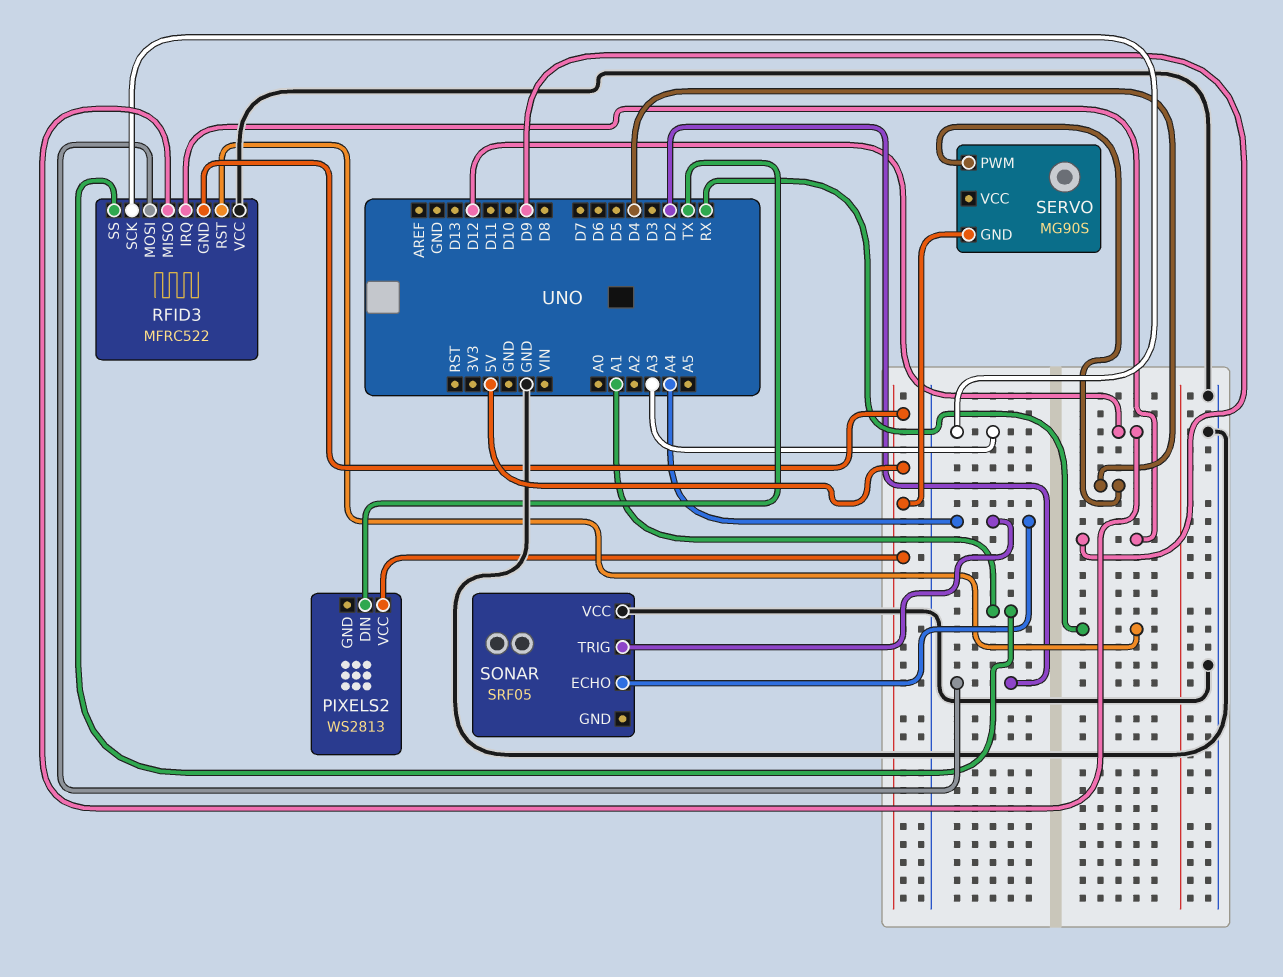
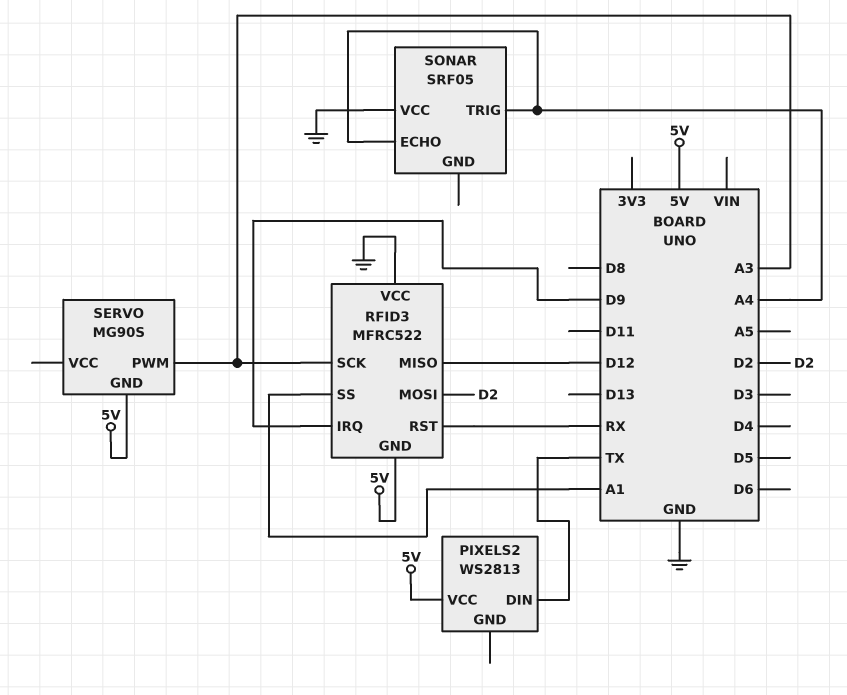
SERVO pin PWM: D4 -> A3

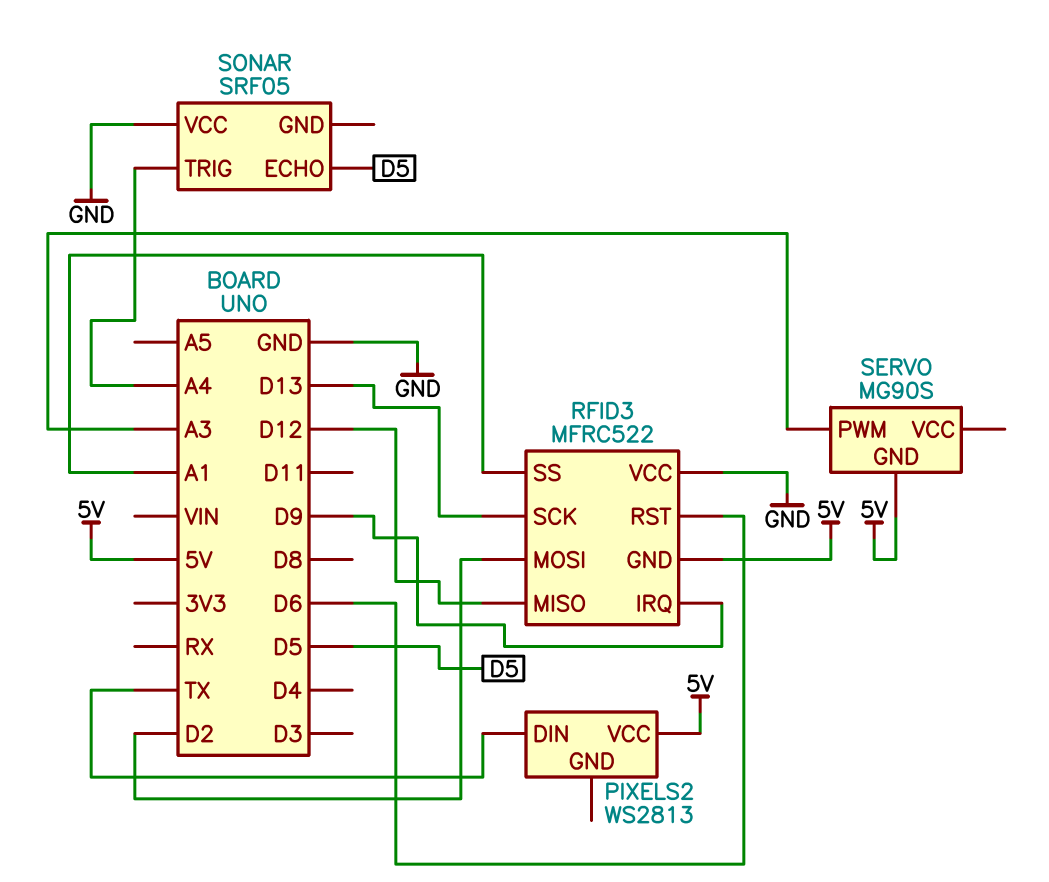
RFID3 pin RST: RX -> D6
RFID3 pin SCK: A3 -> D13
SONAR pin ECHO: A4 -> D5

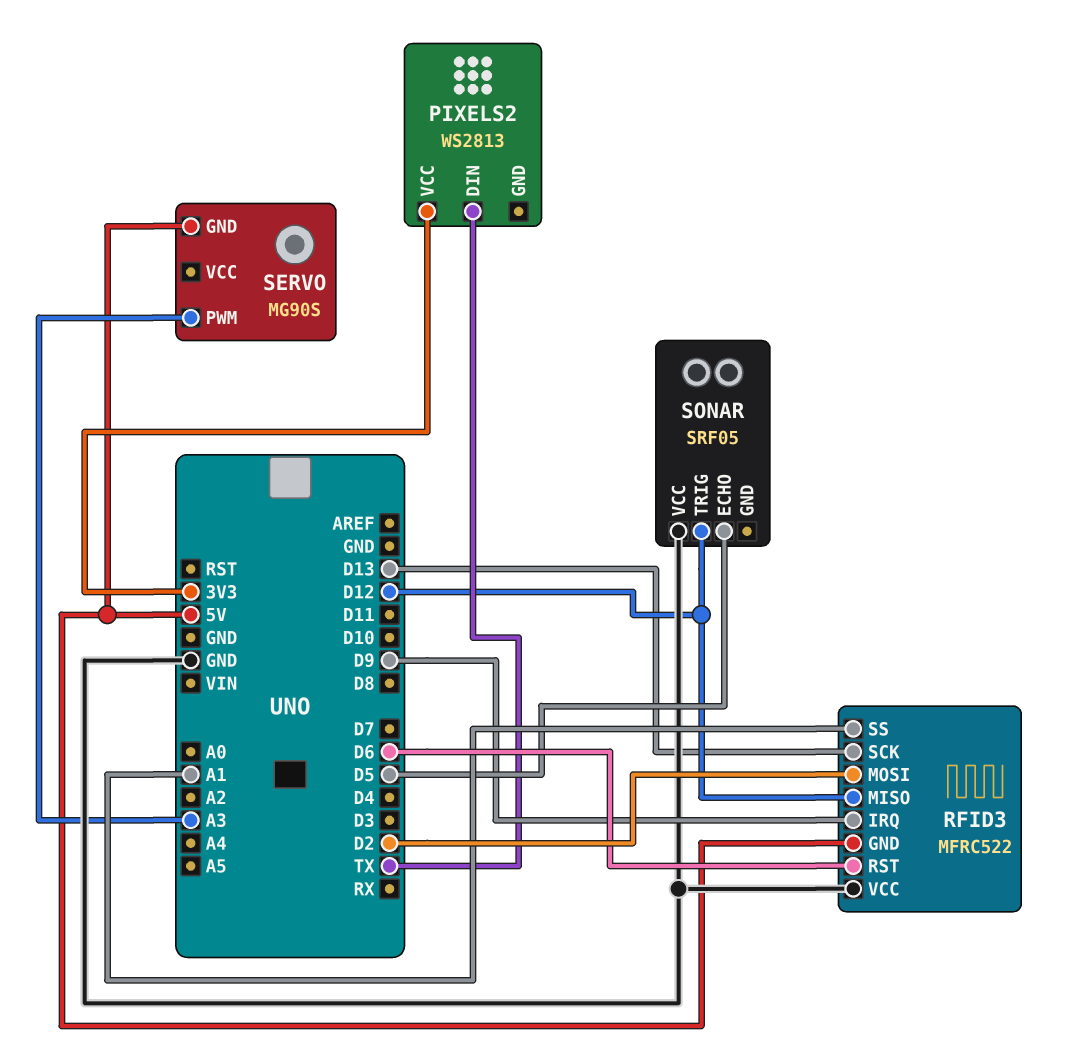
PIXELS2 pin VCC: 5V -> 3V3
SONAR pin TRIG: A4 -> D12

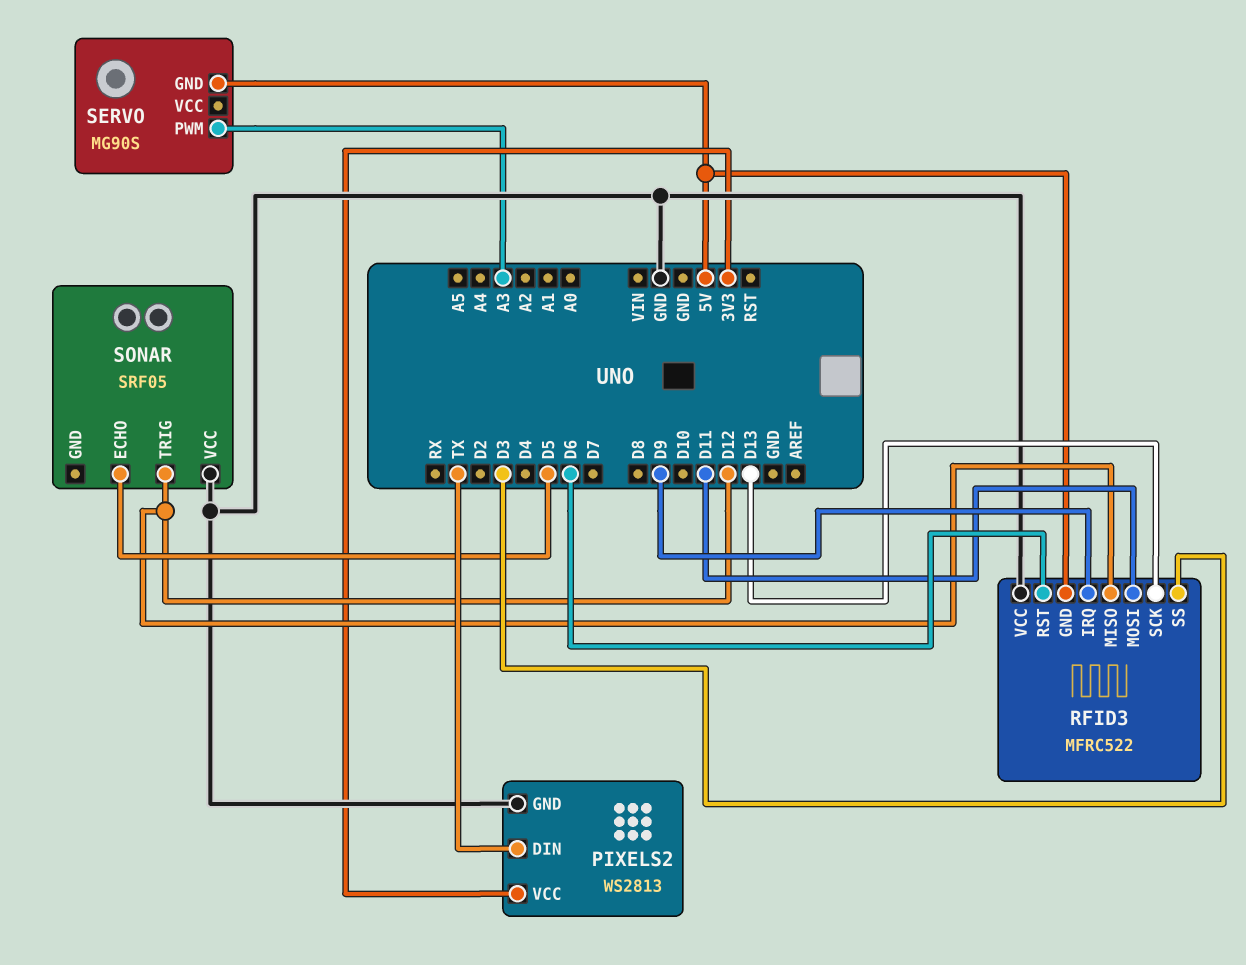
PIXELS2 pin GND: none -> GND
RFID3 pin MOSI: D2 -> D11
RFID3 pin SS: A1 -> D3

